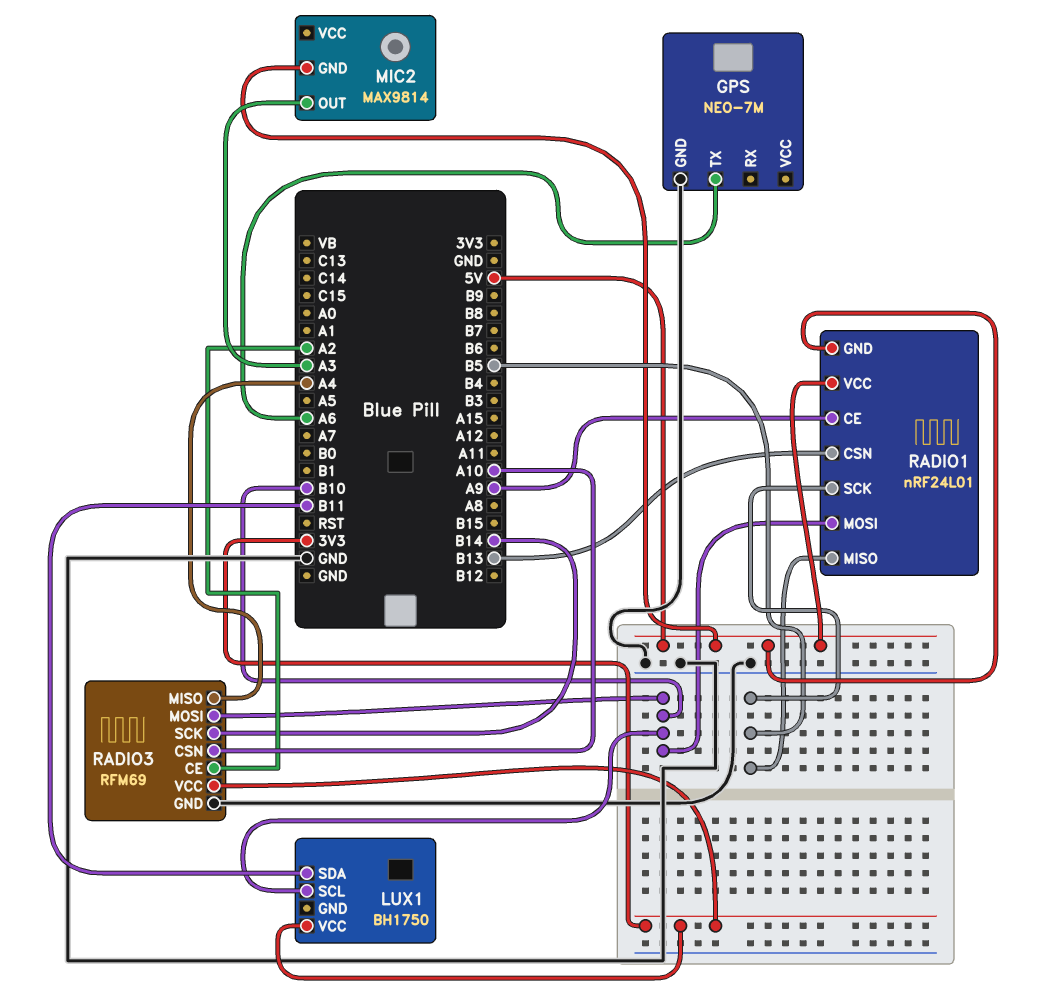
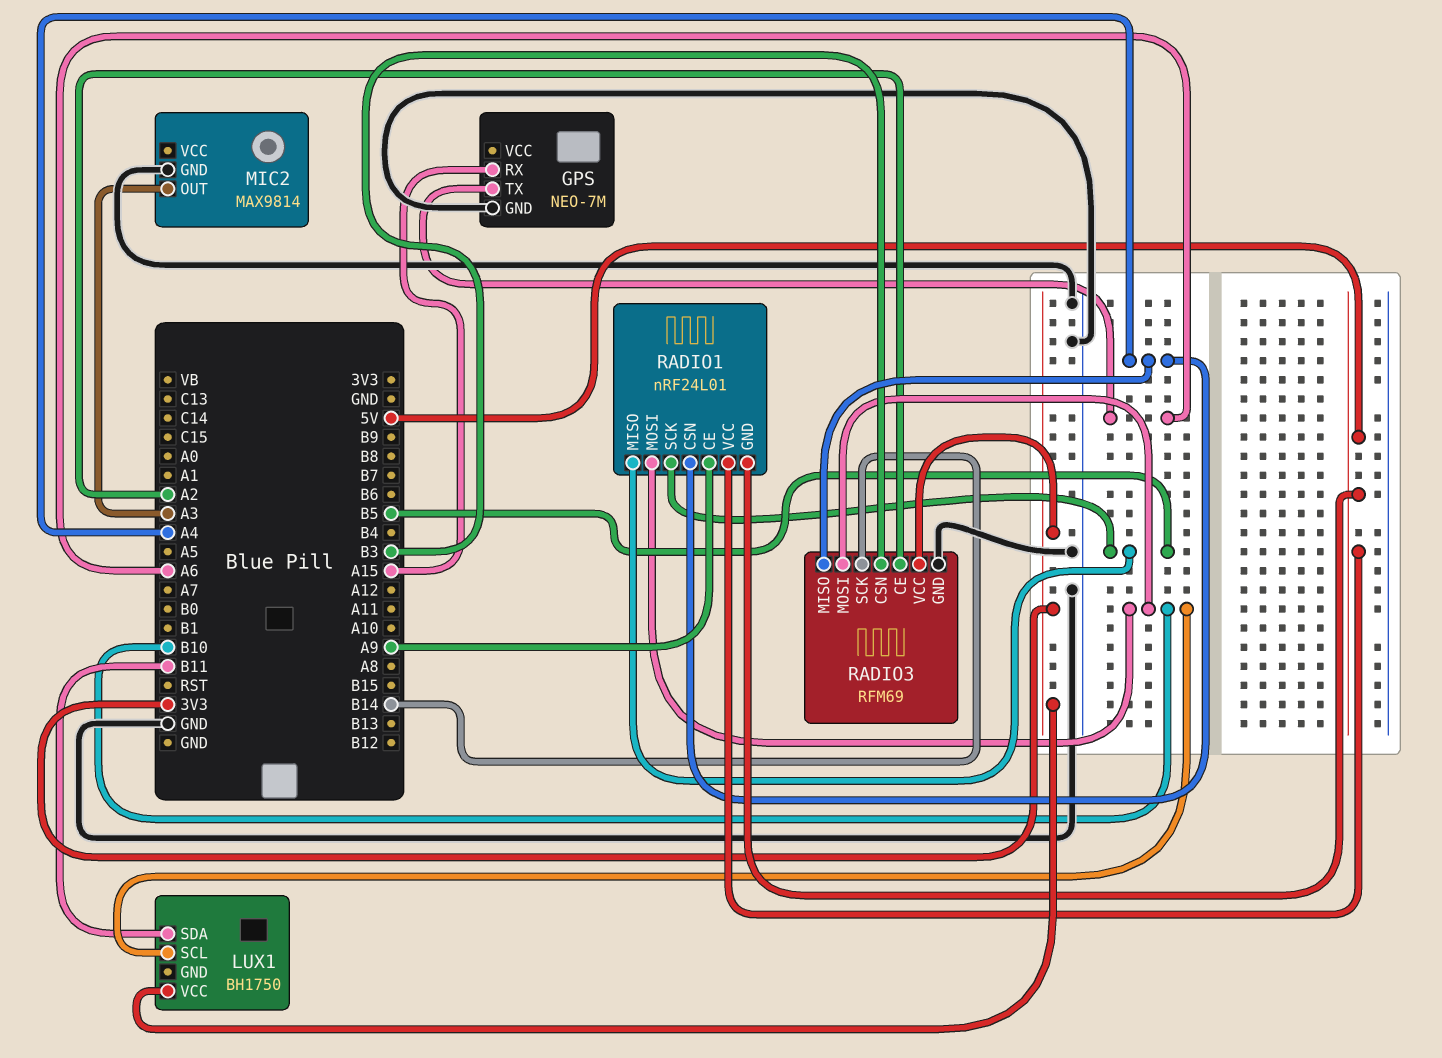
GPS pin RX: none -> A15
MIC2 pin GND: 5V -> GND
RADIO1 pin CSN: B13 -> A4
RADIO3 pin CSN: A10 -> B3

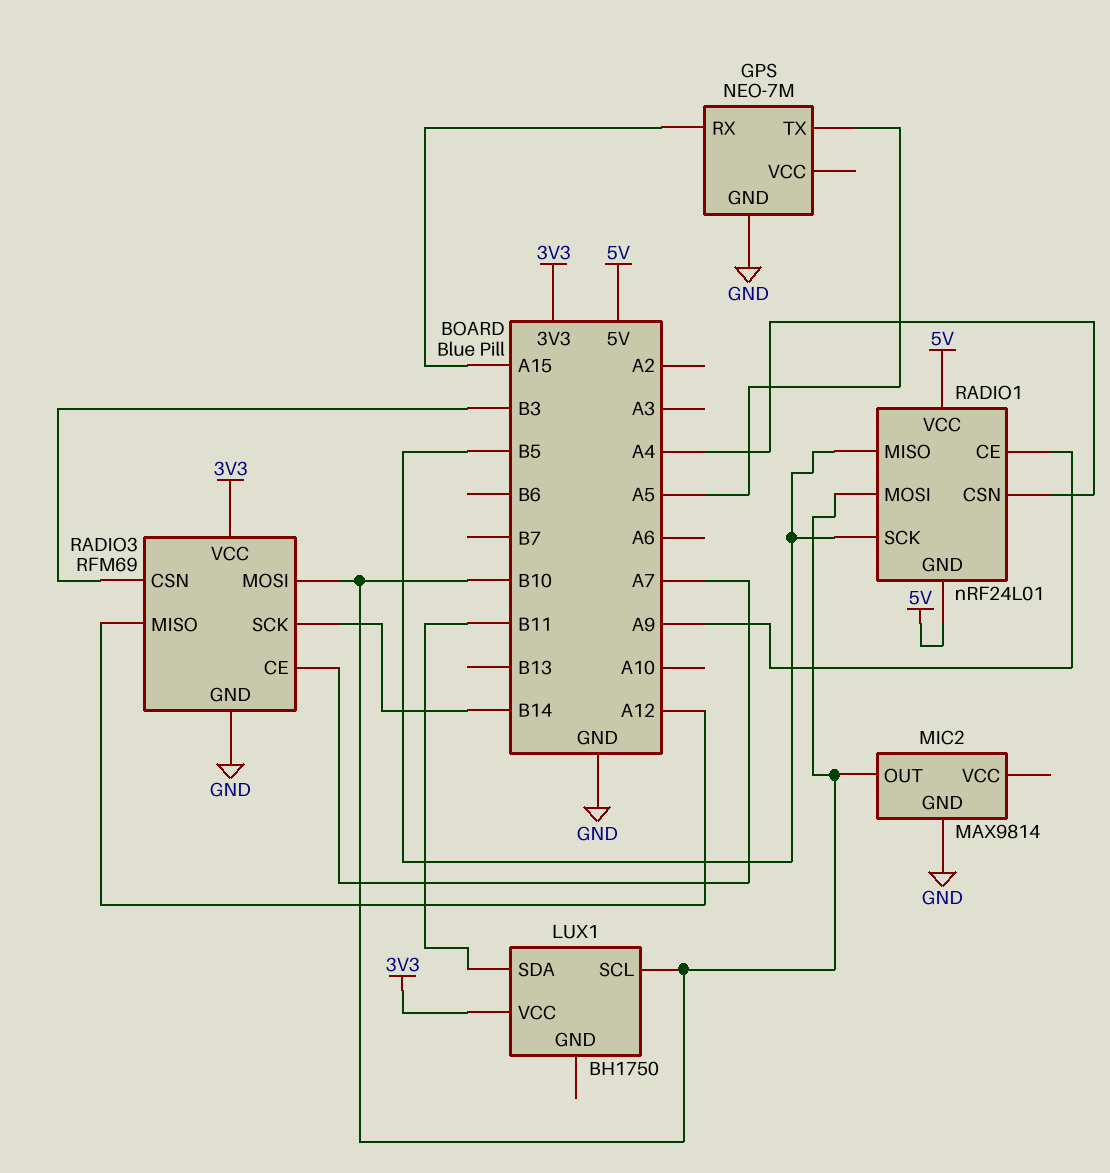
GPS pin TX: A6 -> A5
MIC2 pin OUT: A3 -> B10
RADIO3 pin CE: A2 -> A7
RADIO3 pin MISO: A4 -> A12

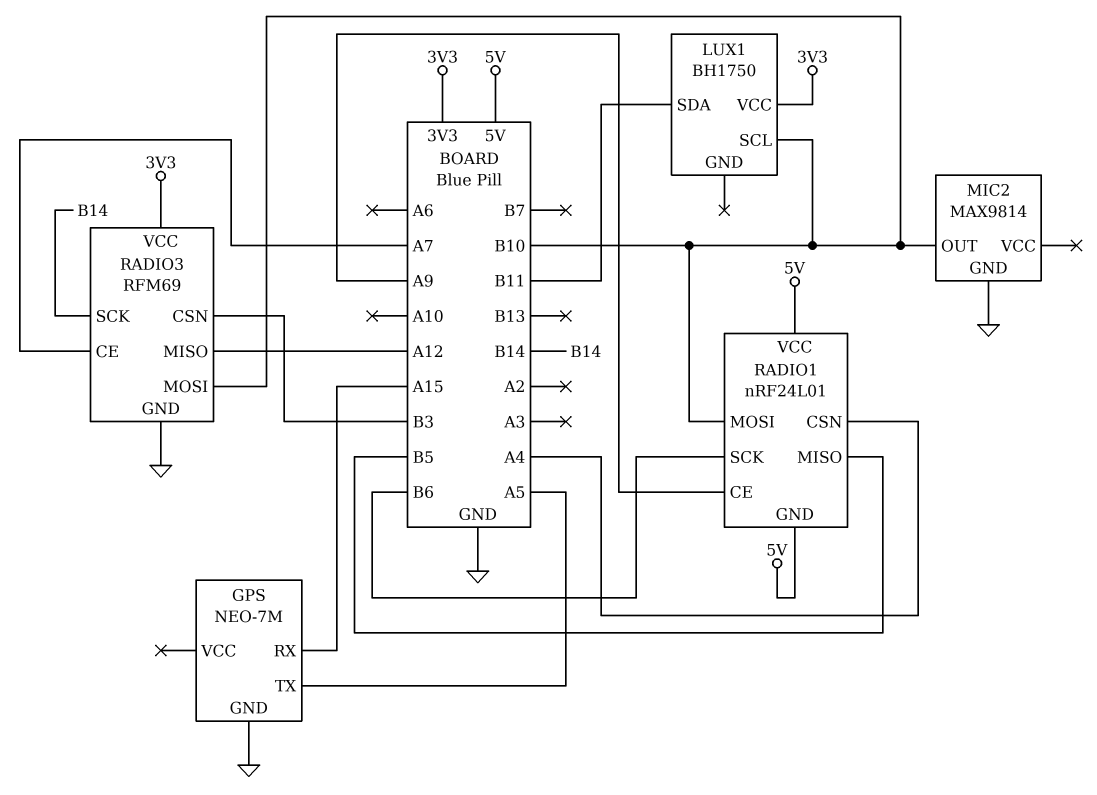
RADIO1 pin SCK: B5 -> B6

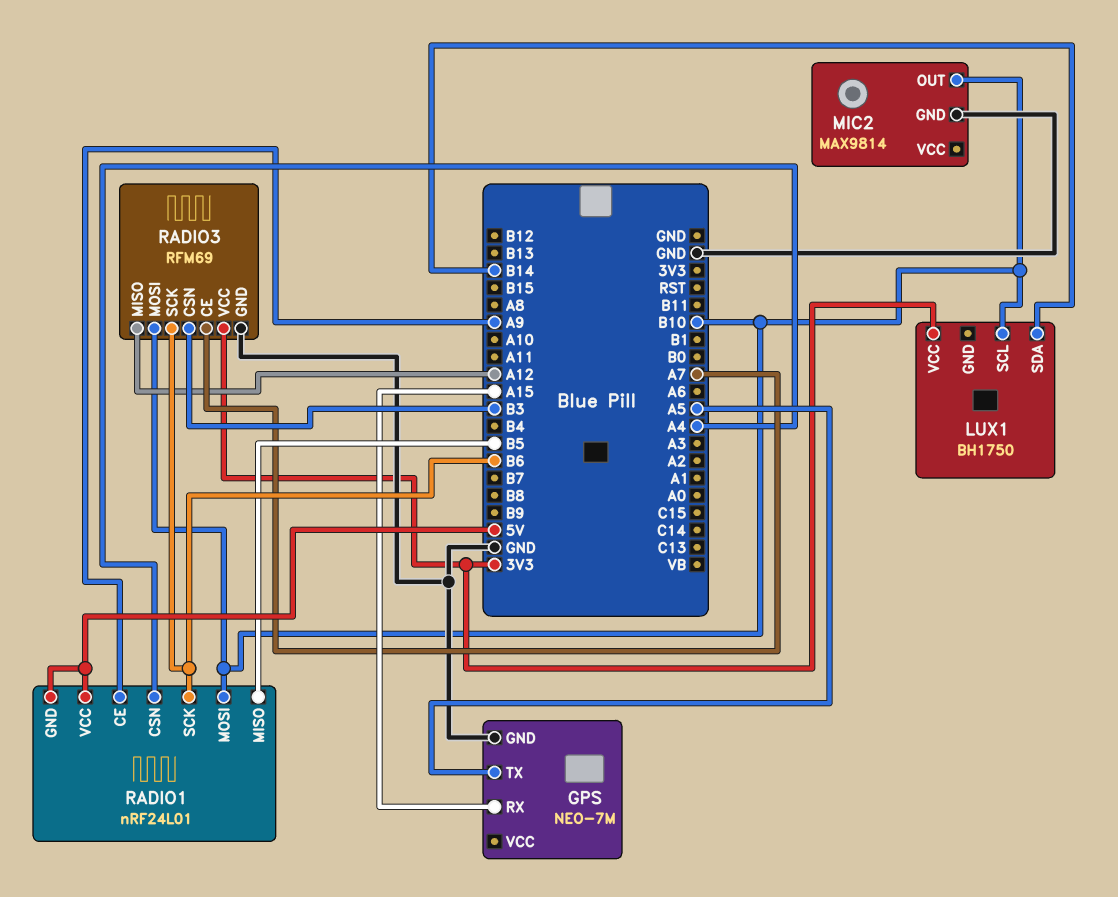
LUX1 pin SDA: B11 -> B14
RADIO3 pin SCK: B14 -> B6

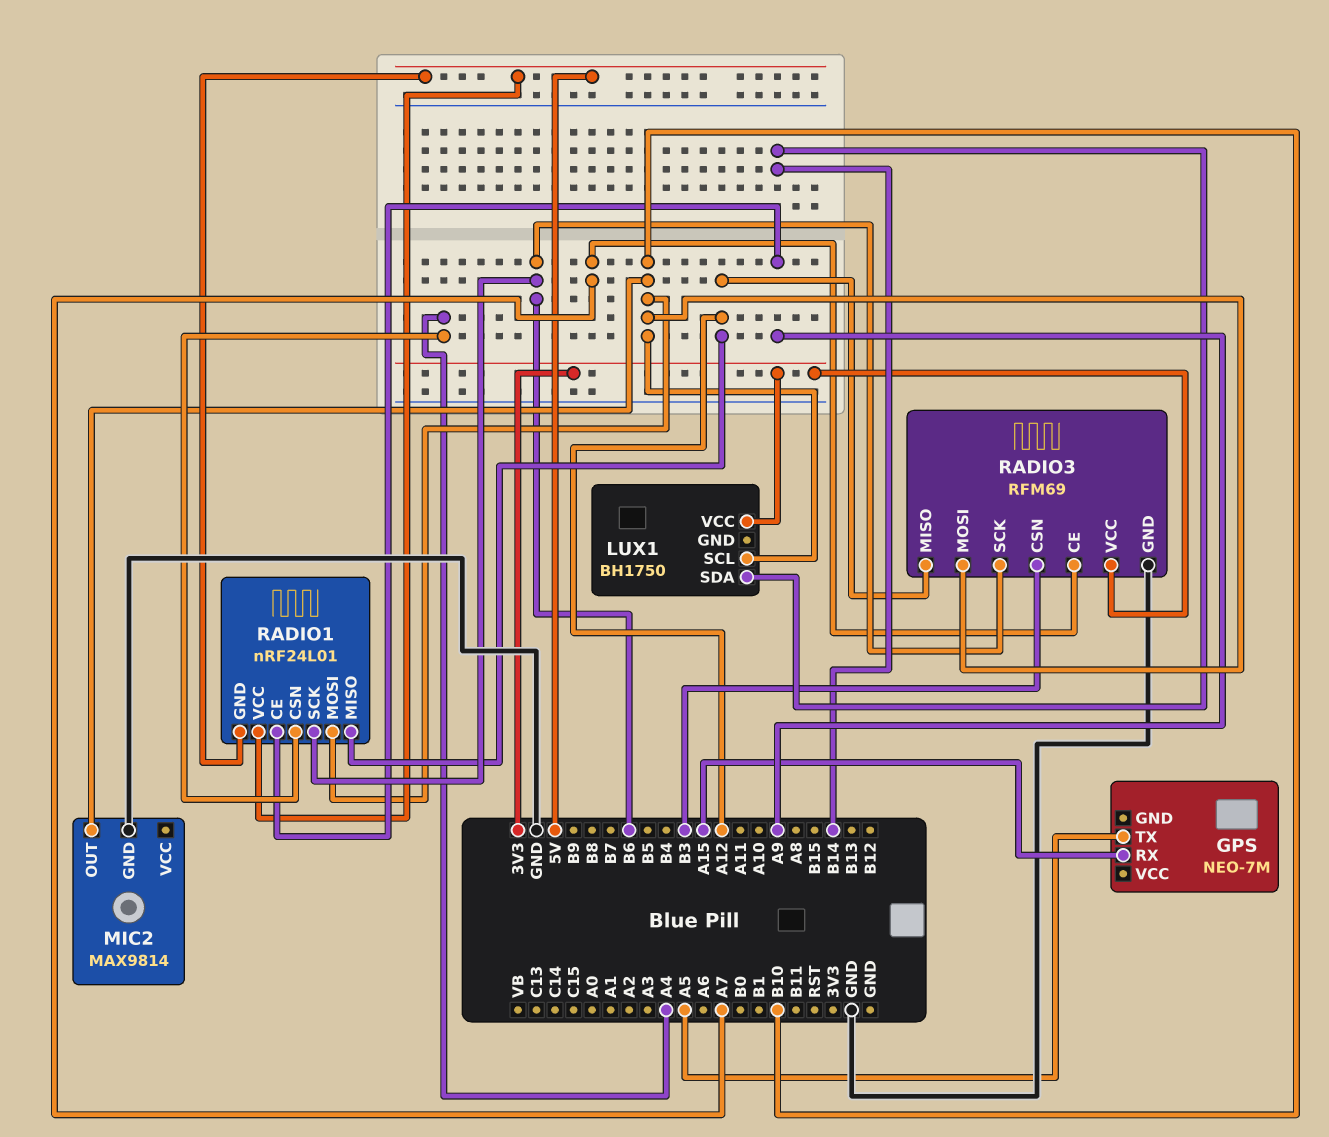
GPS pin GND: GND -> none
RADIO1 pin MISO: B5 -> A12

